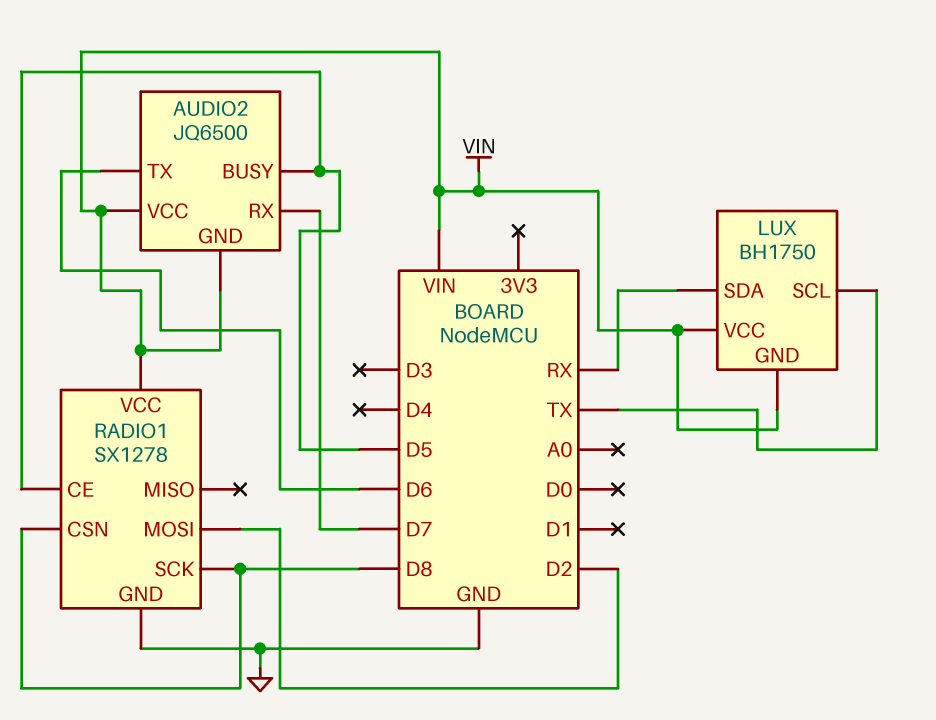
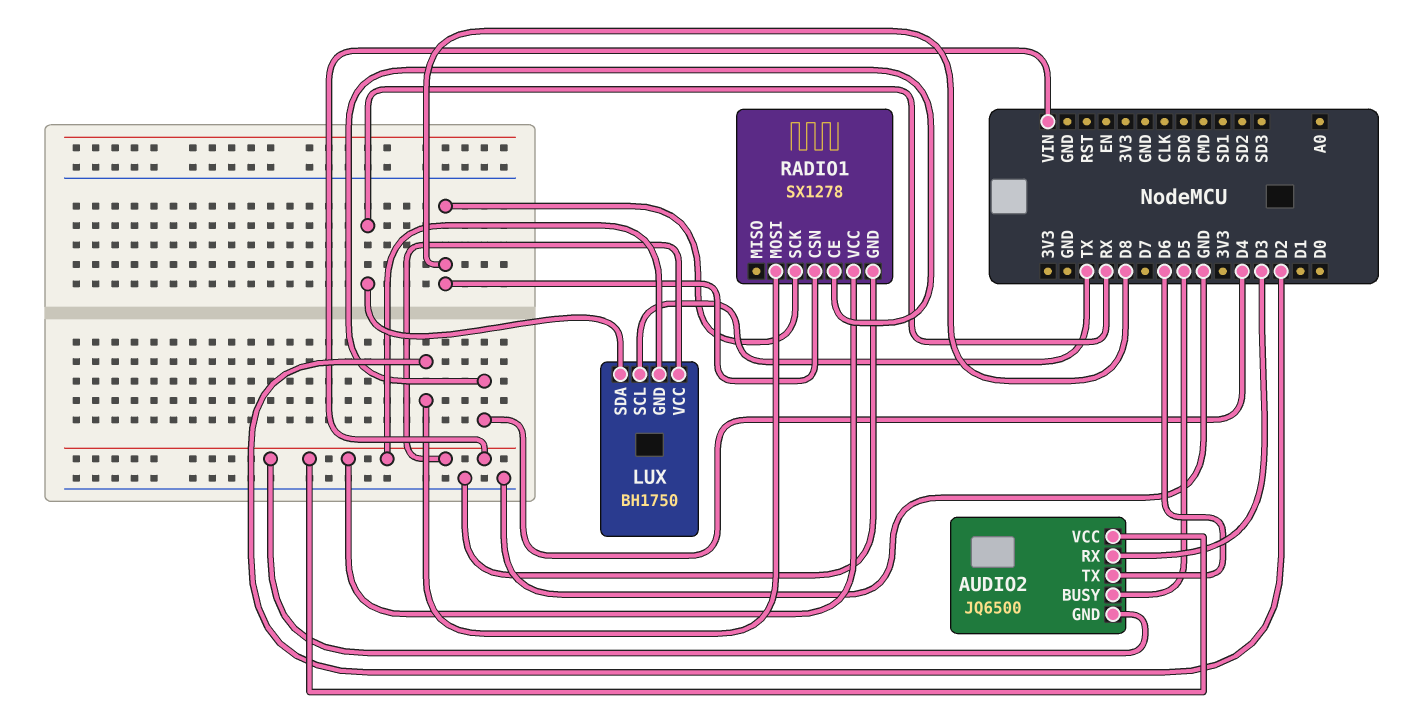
AUDIO2 pin RX: D7 -> D3
RADIO1 pin CE: D5 -> D4

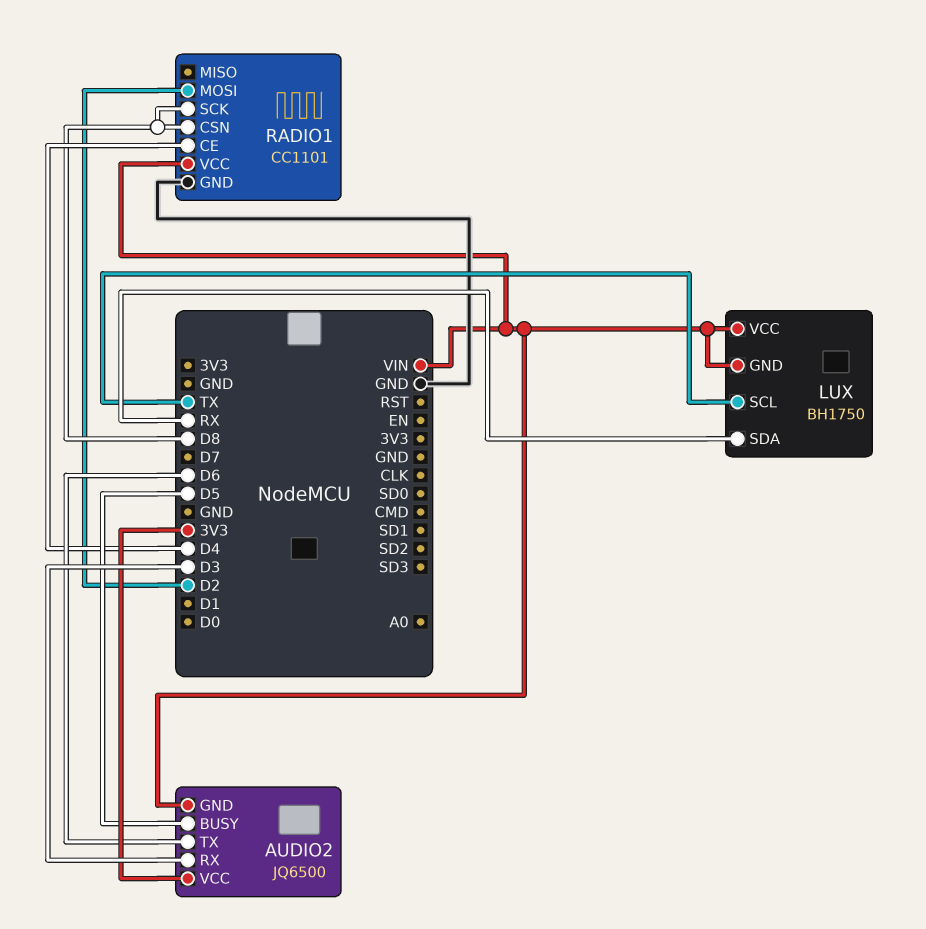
AUDIO2 pin VCC: VIN -> 3V3
RADIO1: SX1278 -> CC1101

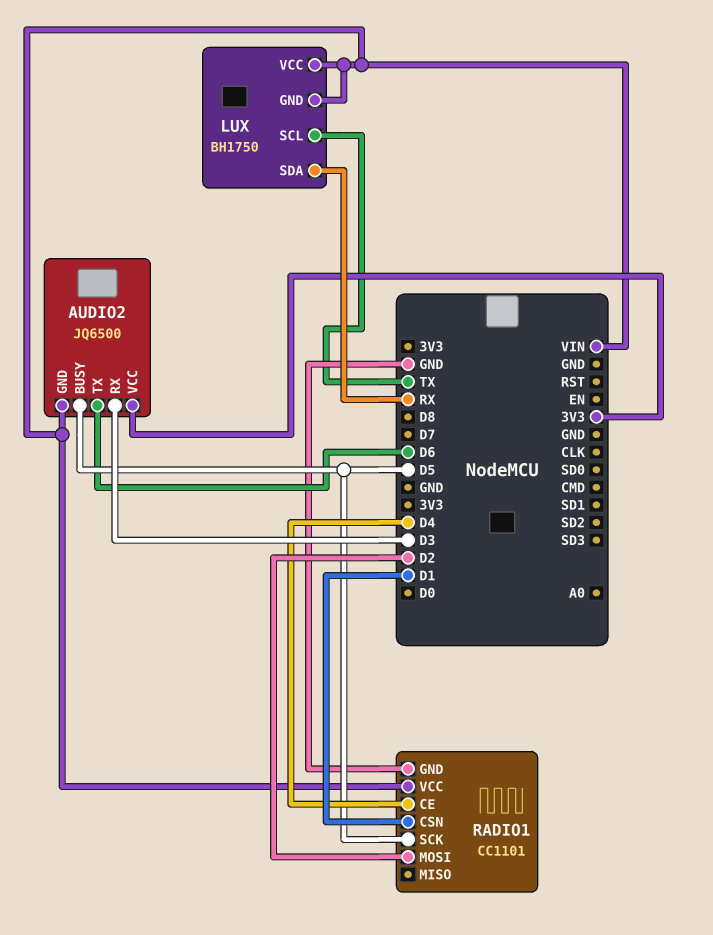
RADIO1 pin CSN: D8 -> D1
RADIO1 pin SCK: D8 -> D5

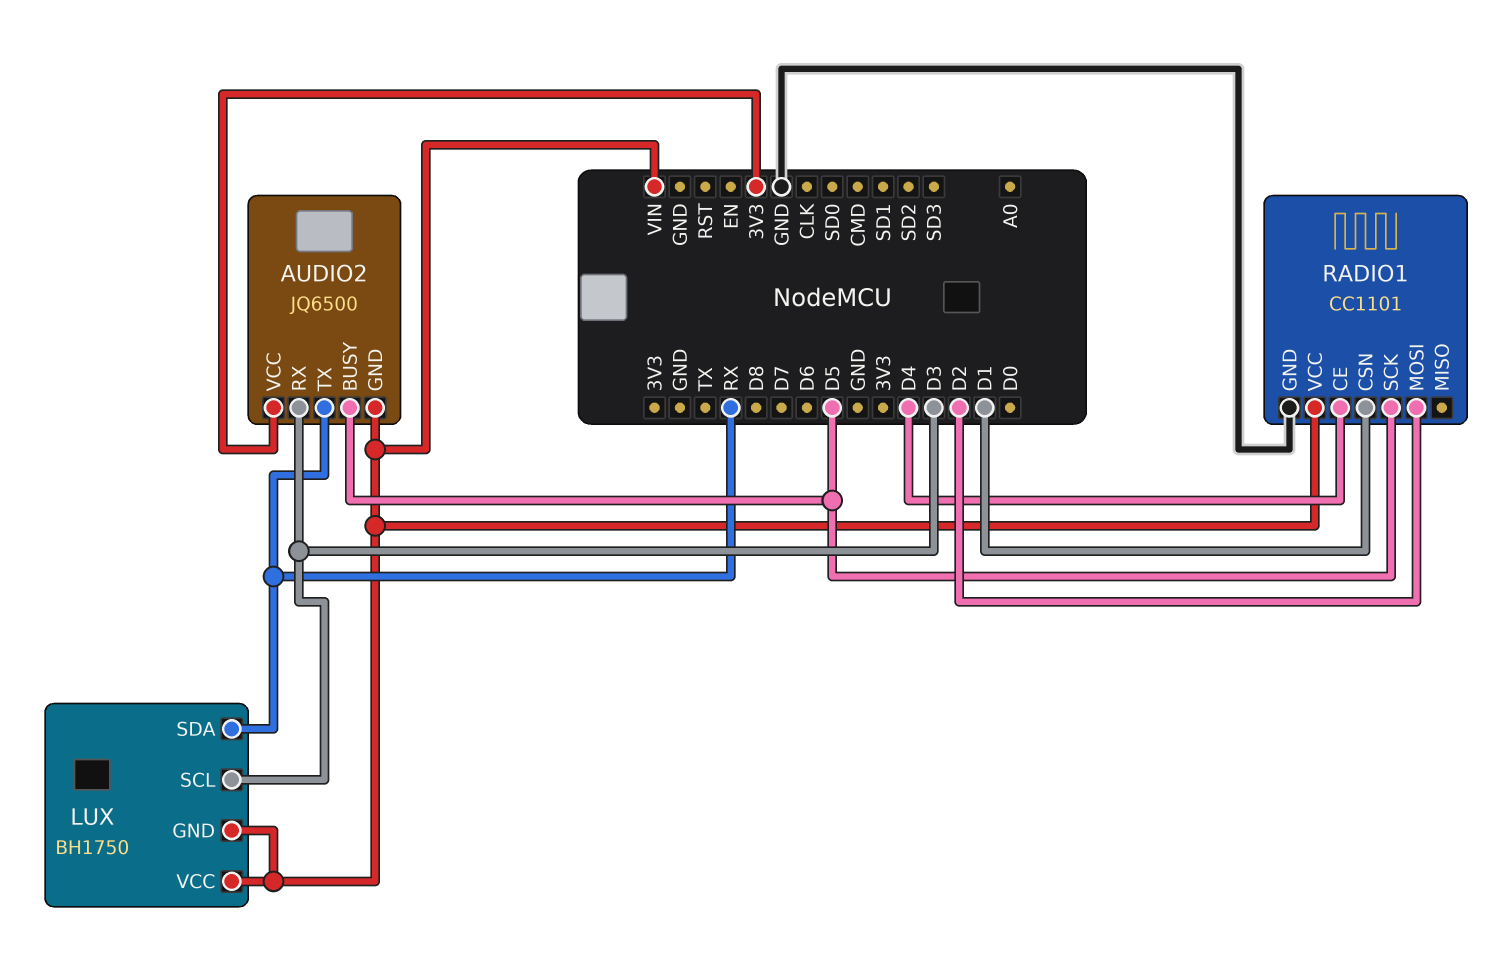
AUDIO2 pin TX: D6 -> RX
LUX pin SCL: TX -> D3

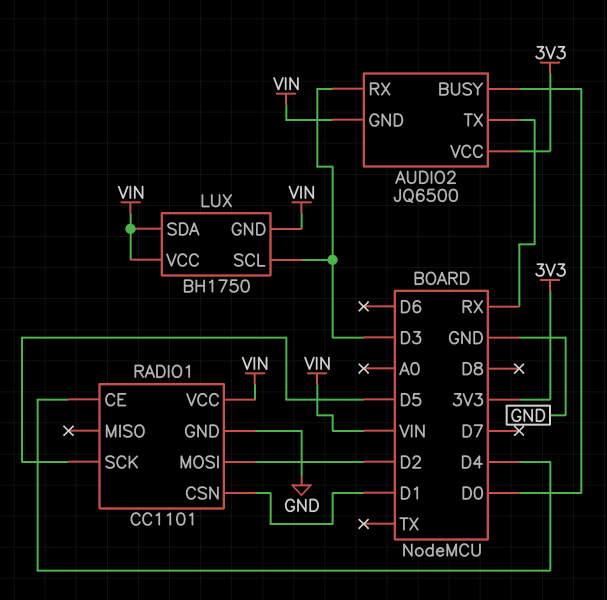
AUDIO2 pin BUSY: D5 -> D0
LUX pin SDA: RX -> VIN

